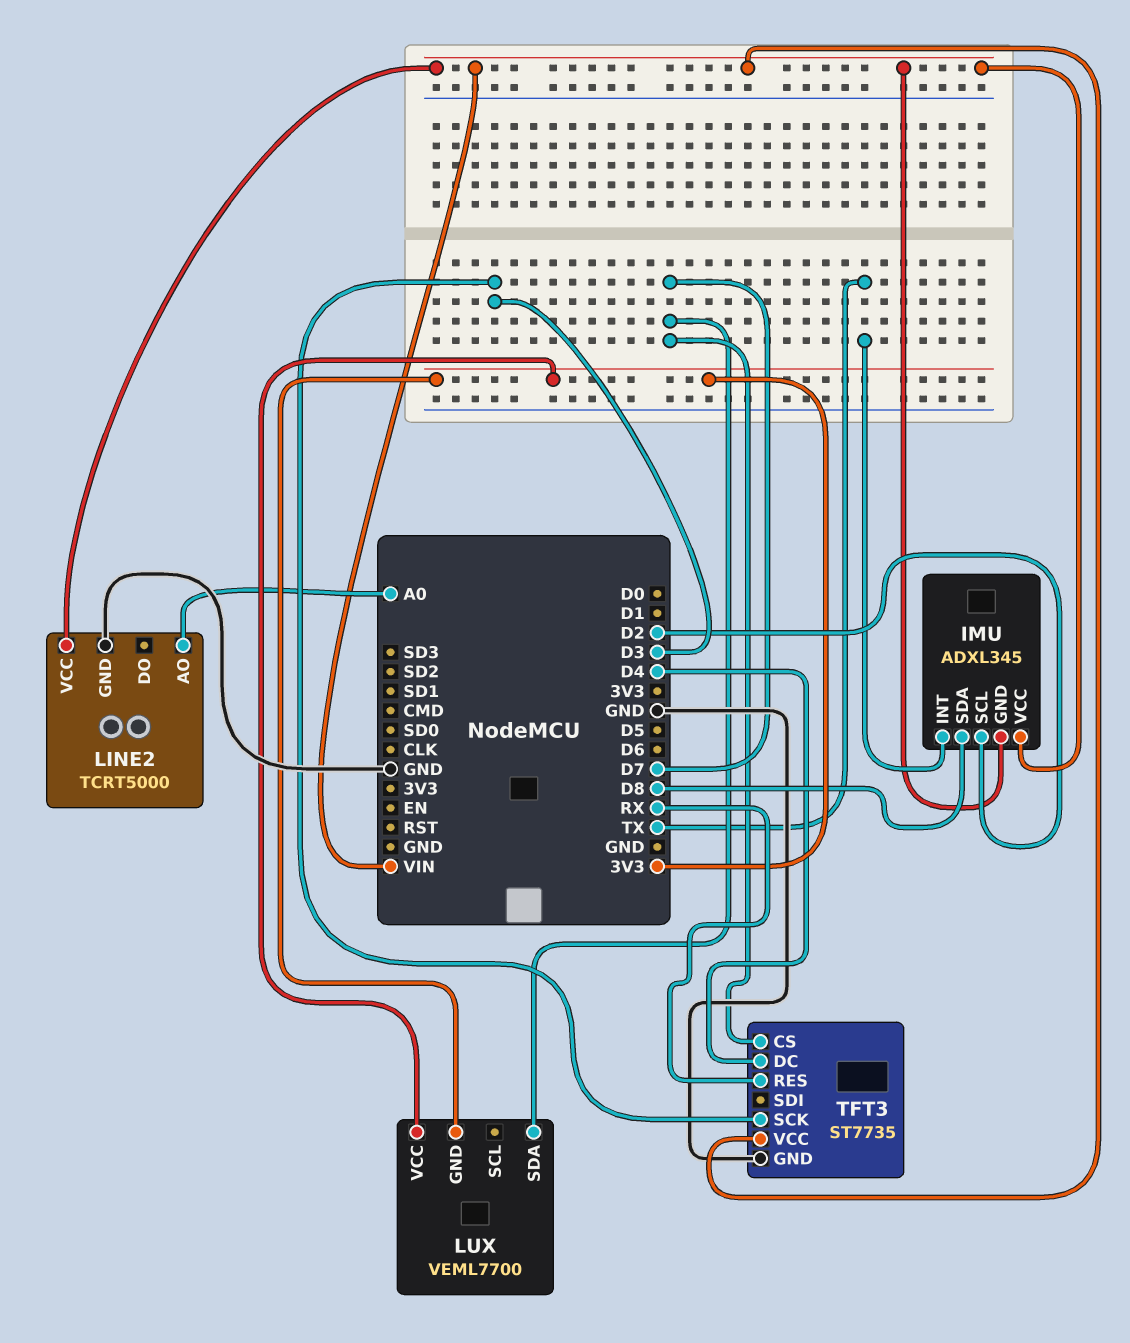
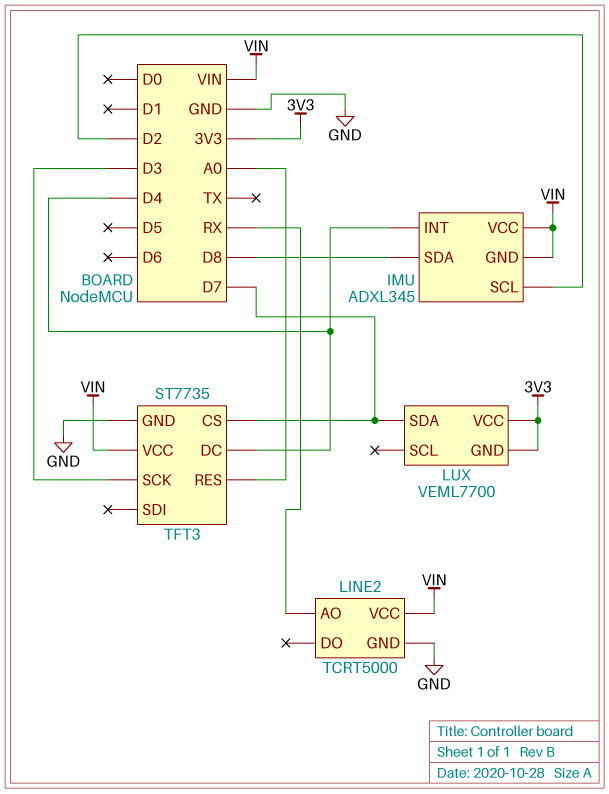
IMU pin INT: TX -> D4
LINE2 pin AO: A0 -> RX
TFT3 pin RES: RX -> A0

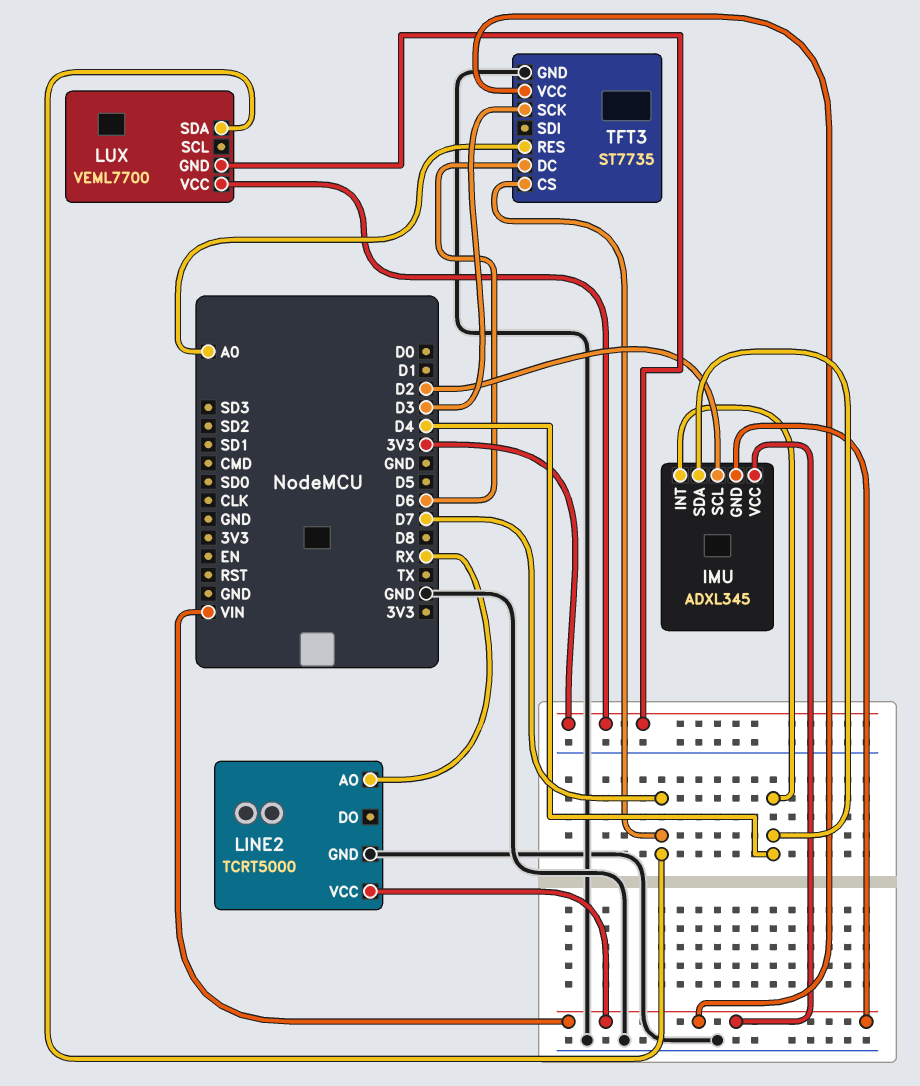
IMU pin SDA: D8 -> D4
TFT3 pin DC: D4 -> D6

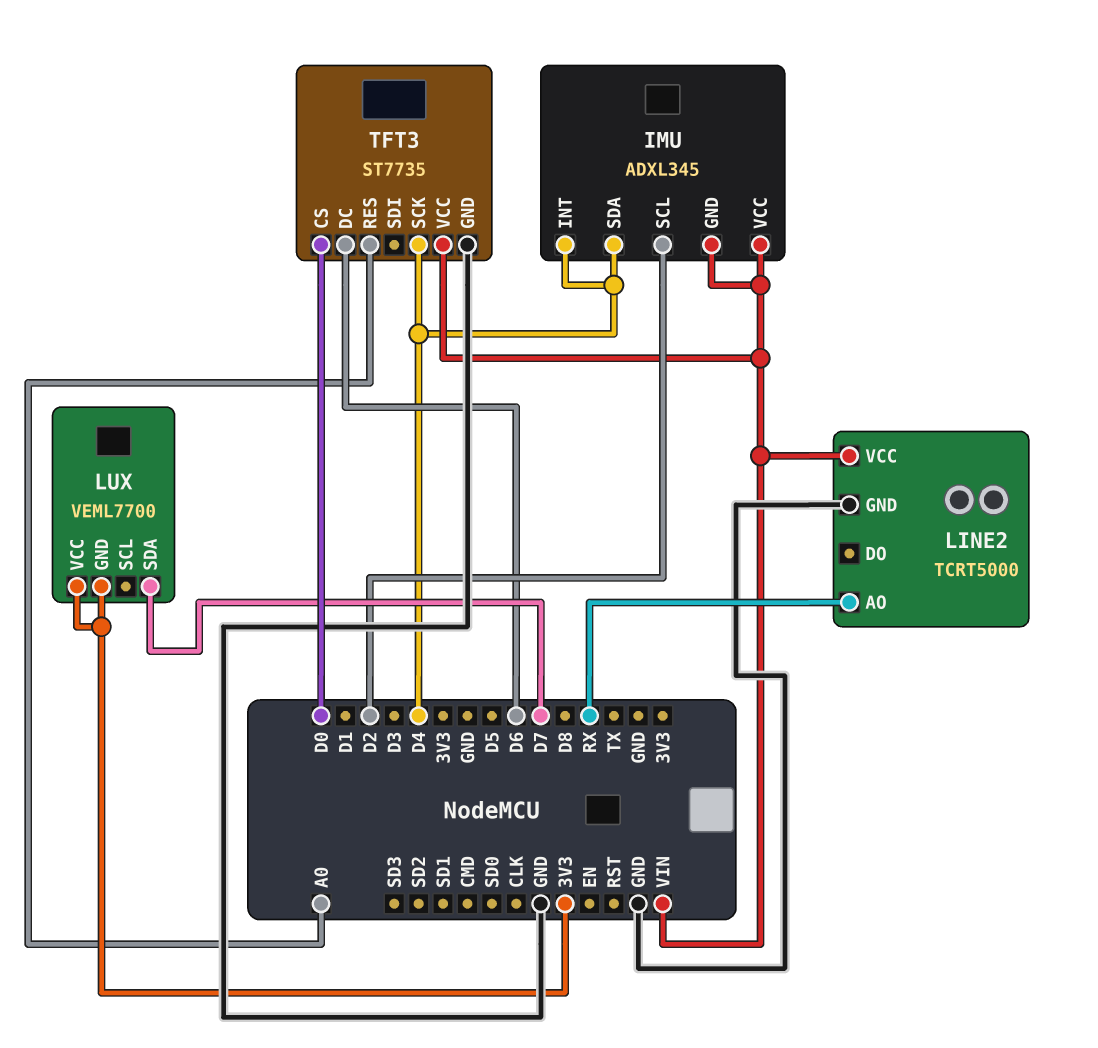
TFT3 pin CS: D7 -> D0
TFT3 pin SCK: D3 -> D4

